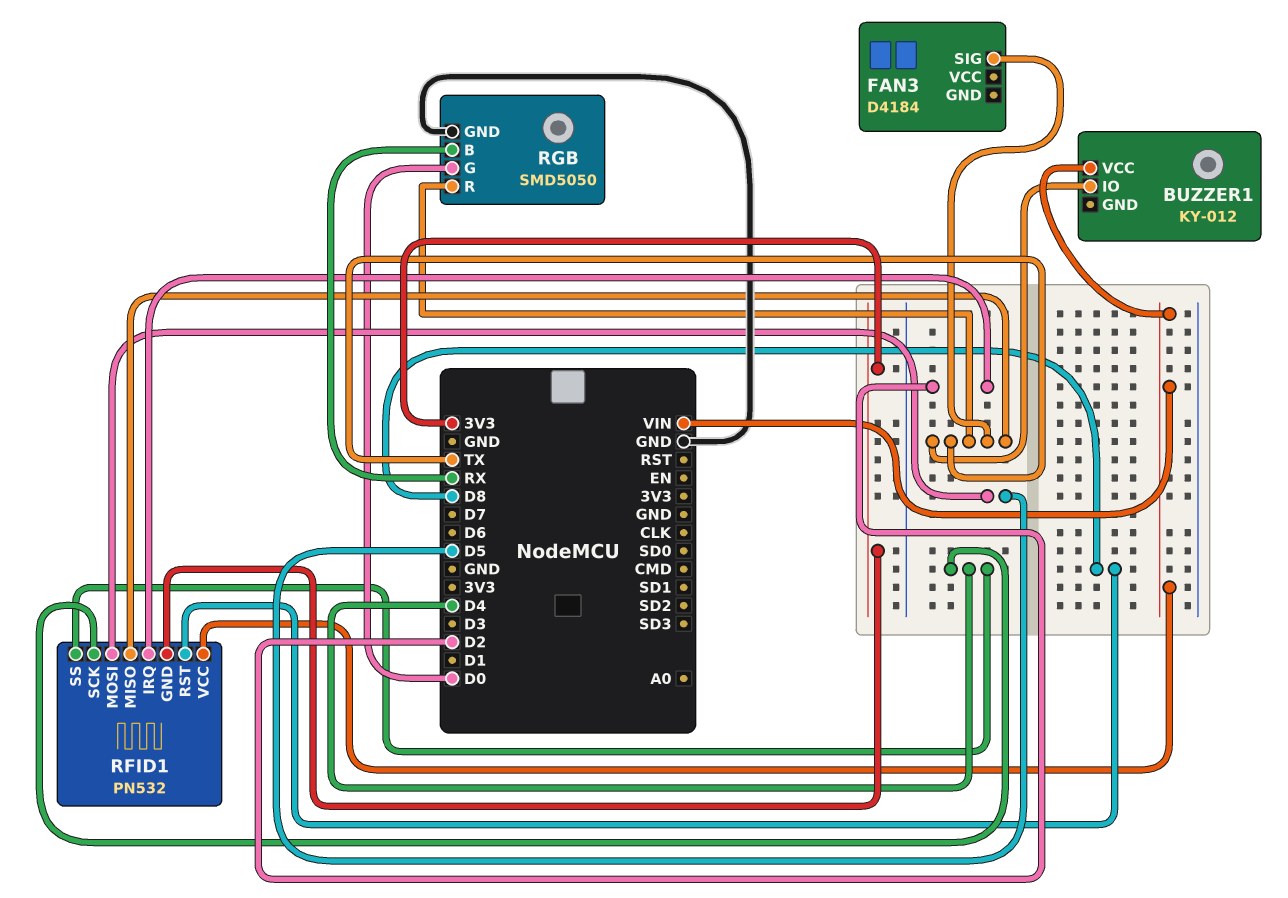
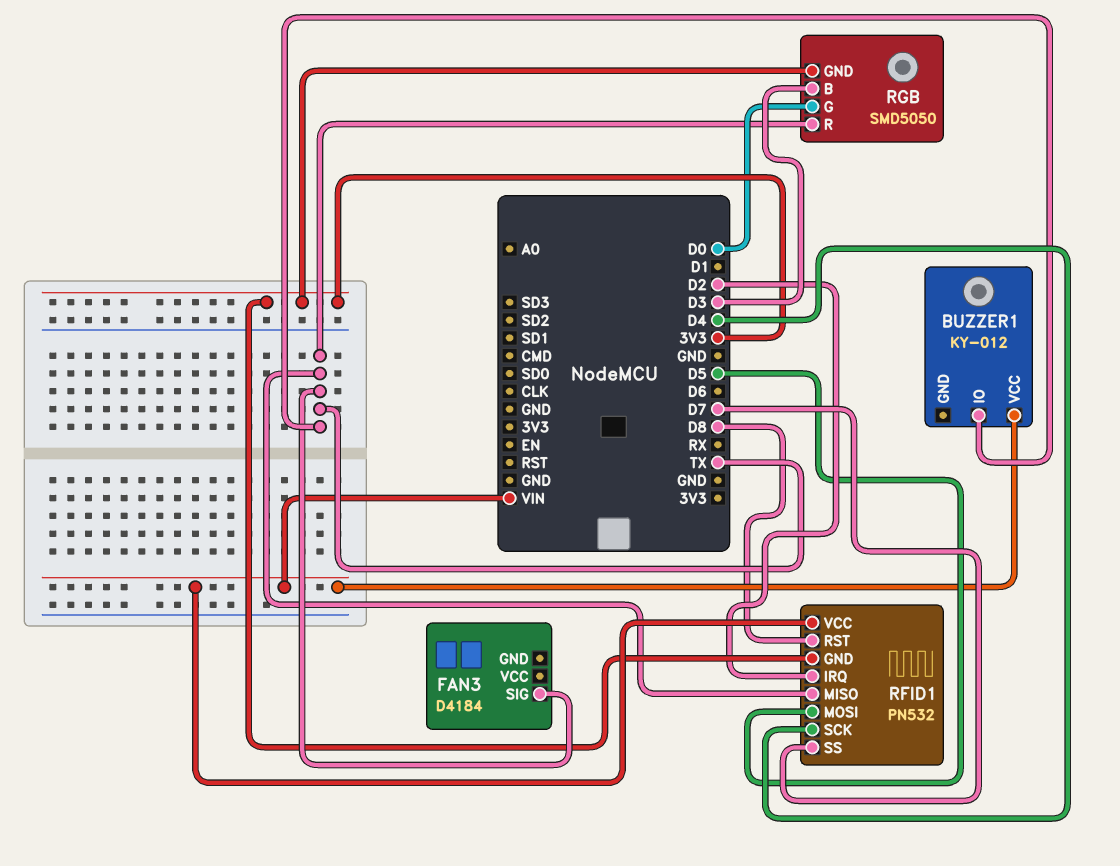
RFID1 pin SS: D4 -> D7
RGB pin B: RX -> D3
RGB pin GND: GND -> 3V3

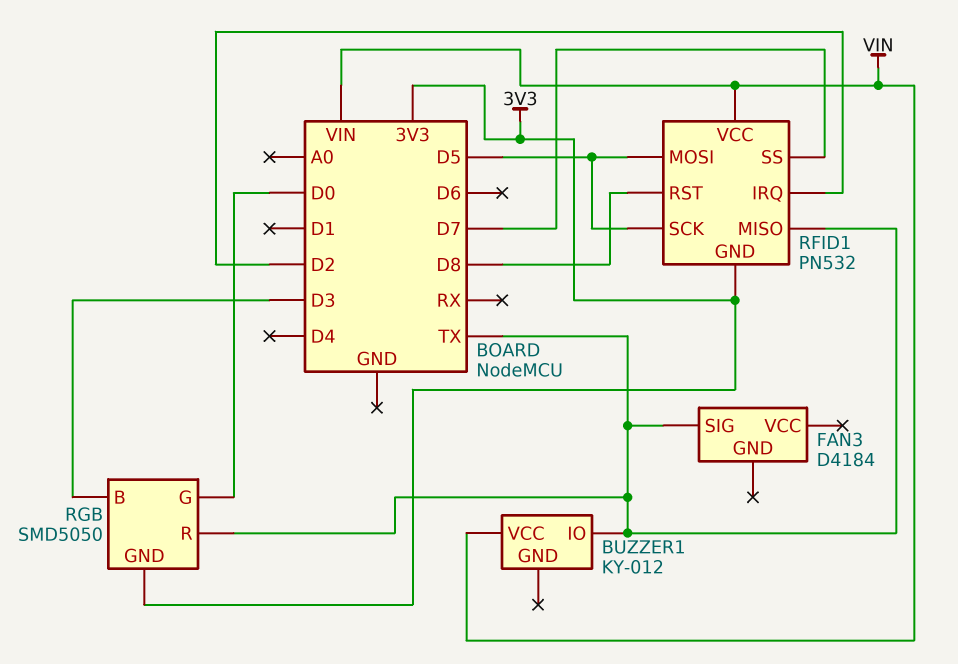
RFID1 pin SCK: D4 -> D5

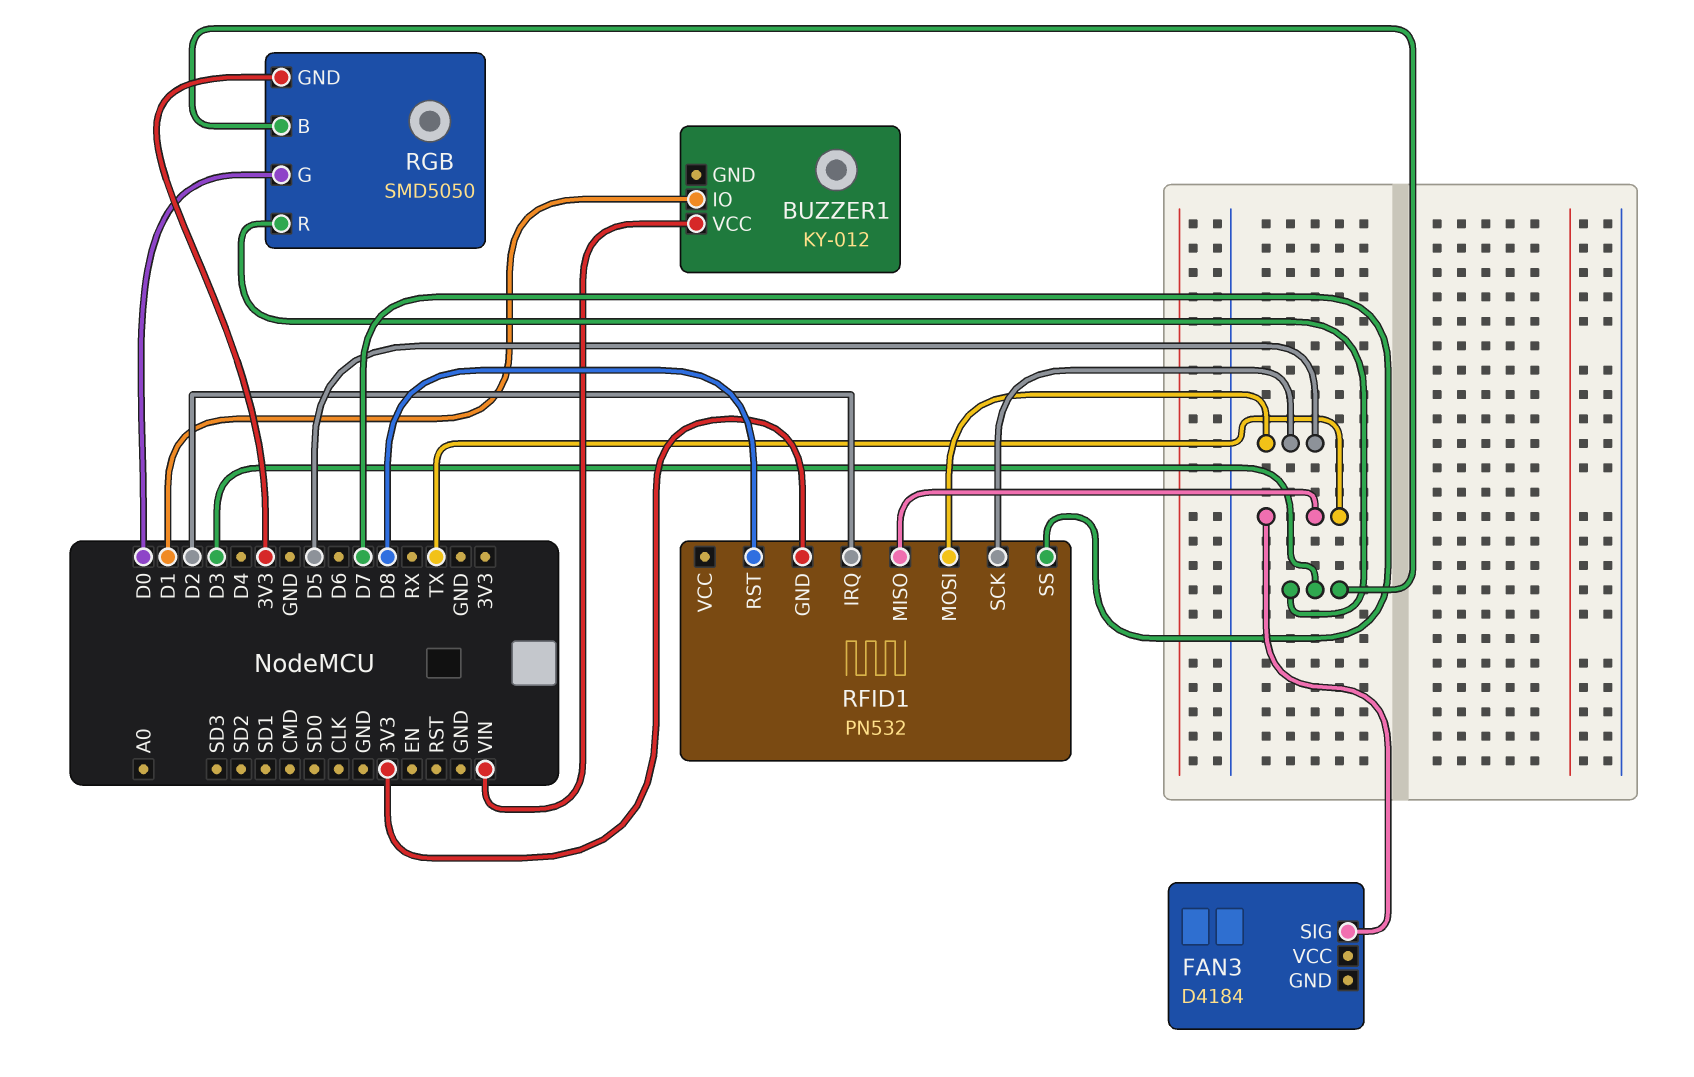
BUZZER1 pin IO: TX -> D1
RFID1 pin VCC: VIN -> none
RGB pin R: TX -> D3

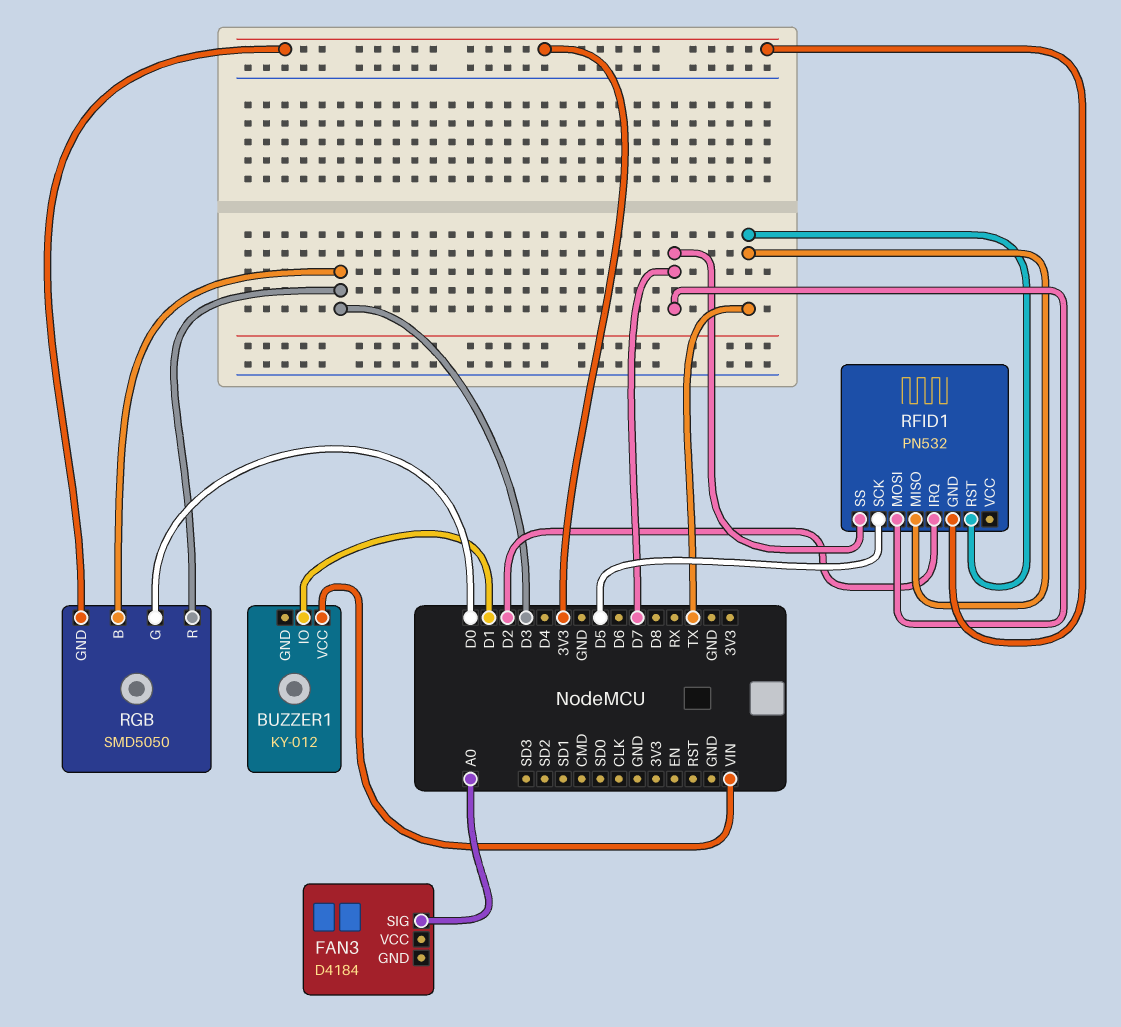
FAN3 pin SIG: TX -> A0
RFID1 pin MOSI: D5 -> D7
RFID1 pin RST: D8 -> TX

